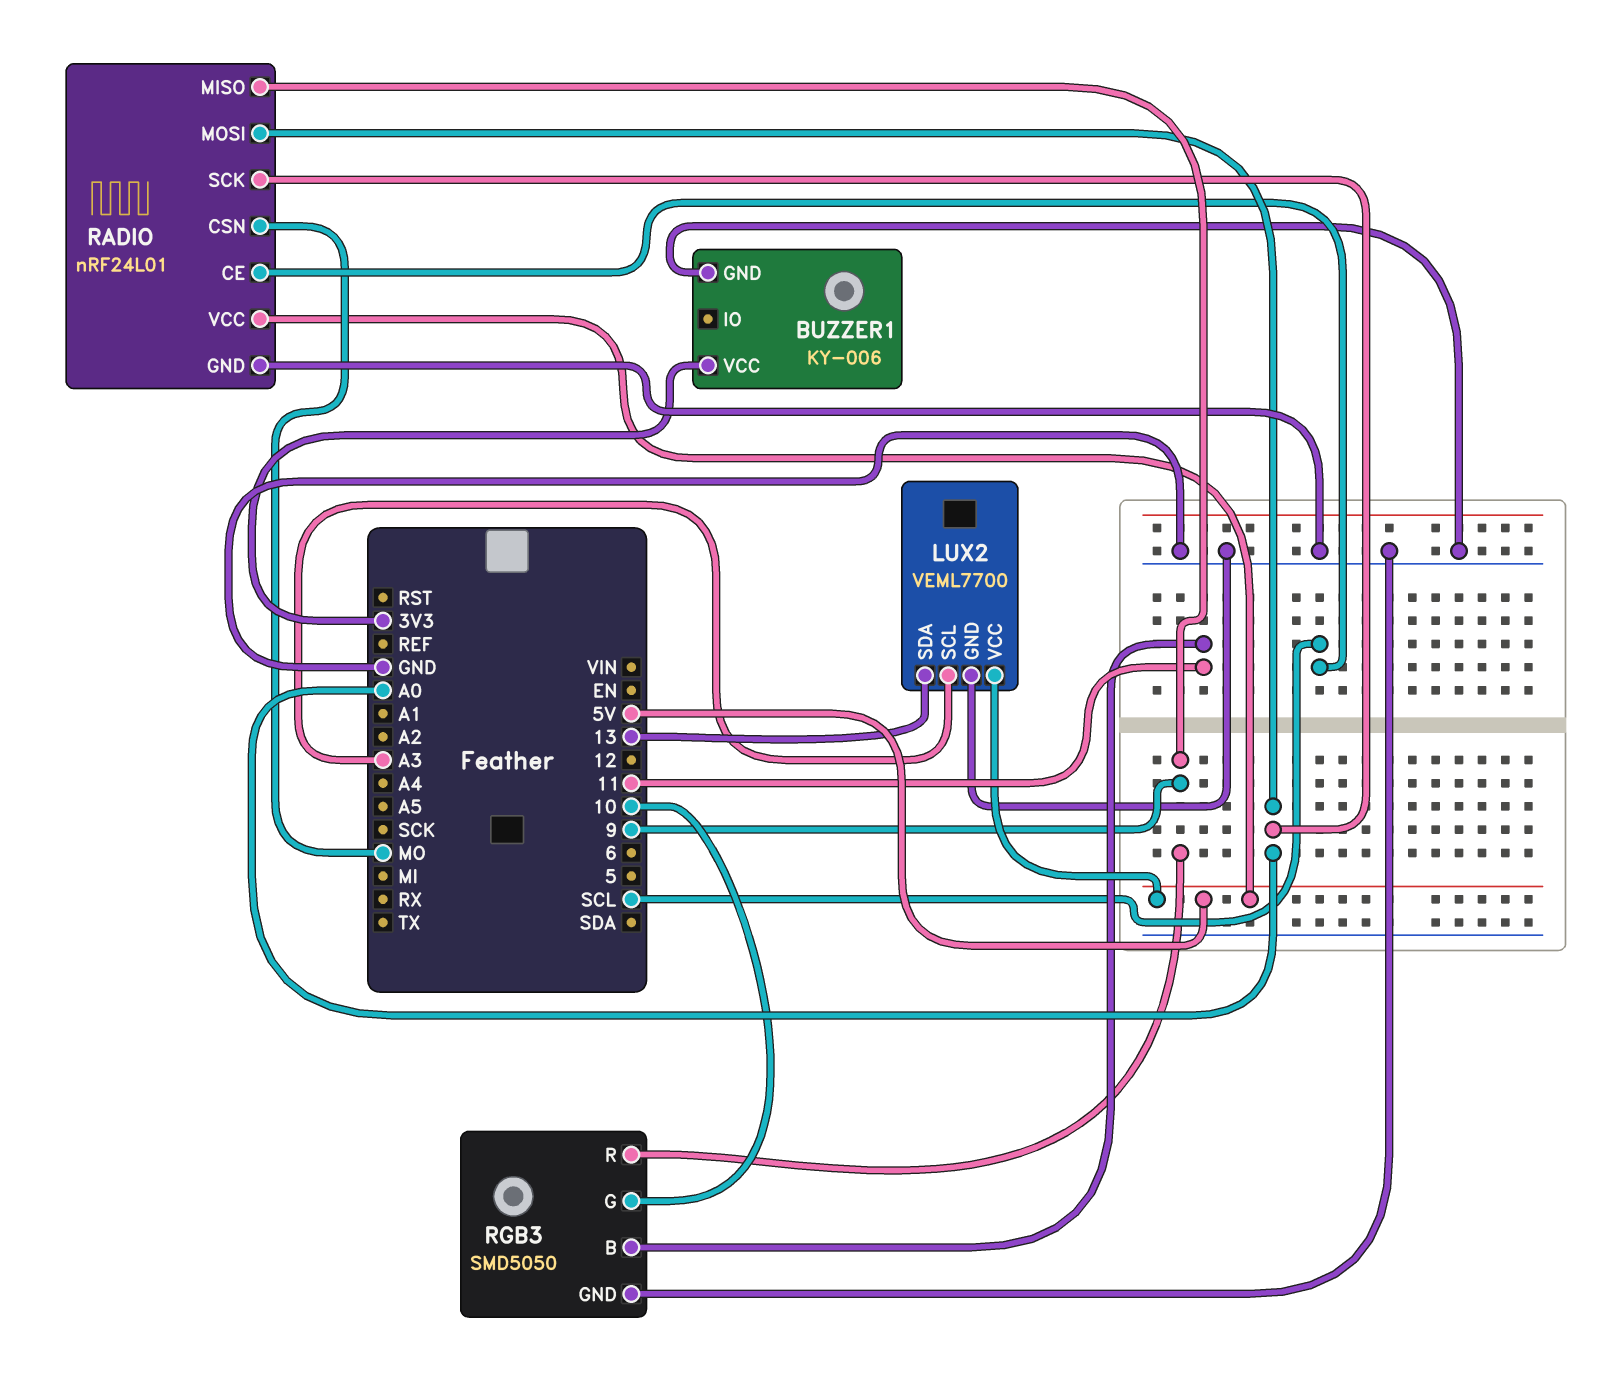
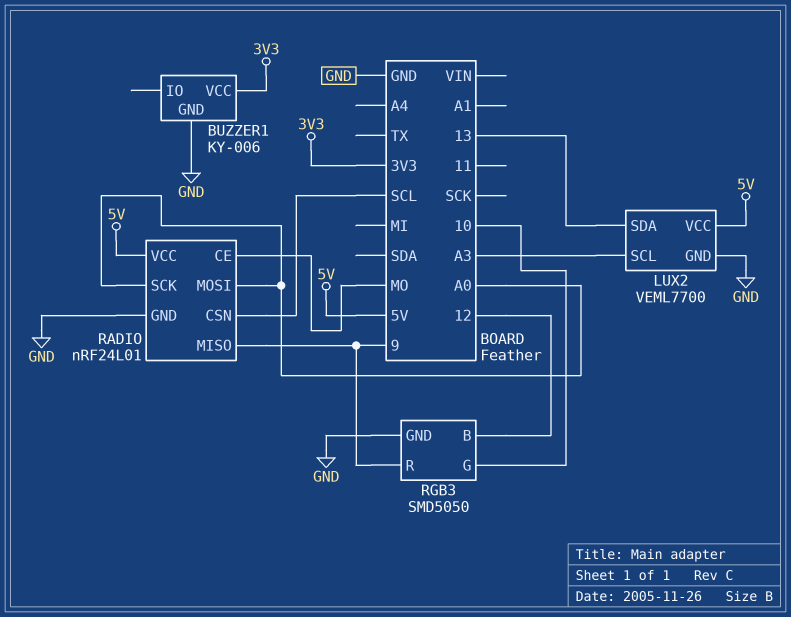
RADIO pin CE: SCL -> MO
RADIO pin CSN: MO -> SCL
RGB3 pin B: 11 -> 12

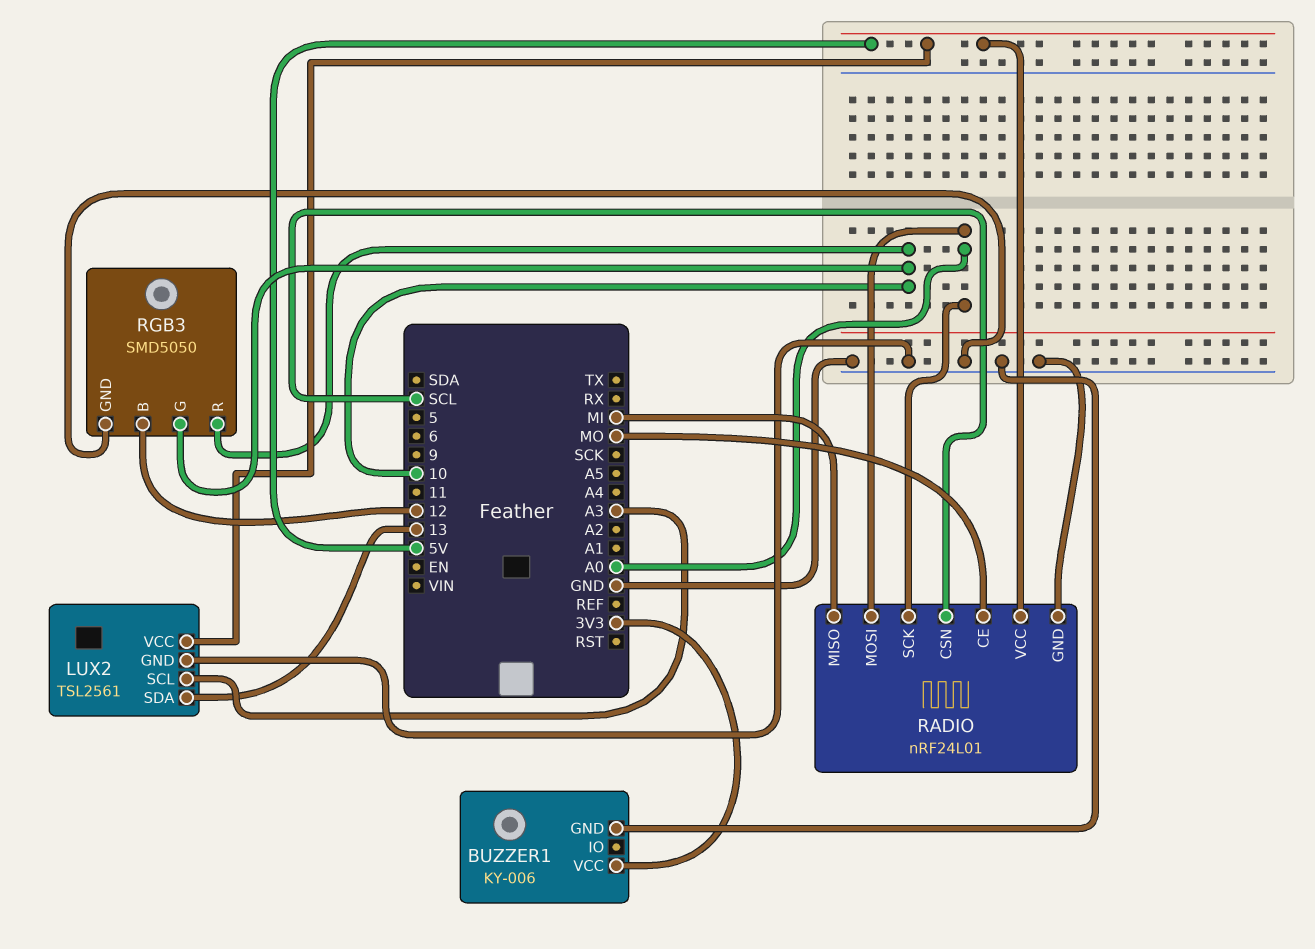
LUX2: VEML7700 -> TSL2561
RADIO pin MISO: 9 -> MI
RGB3 pin R: 9 -> 10

